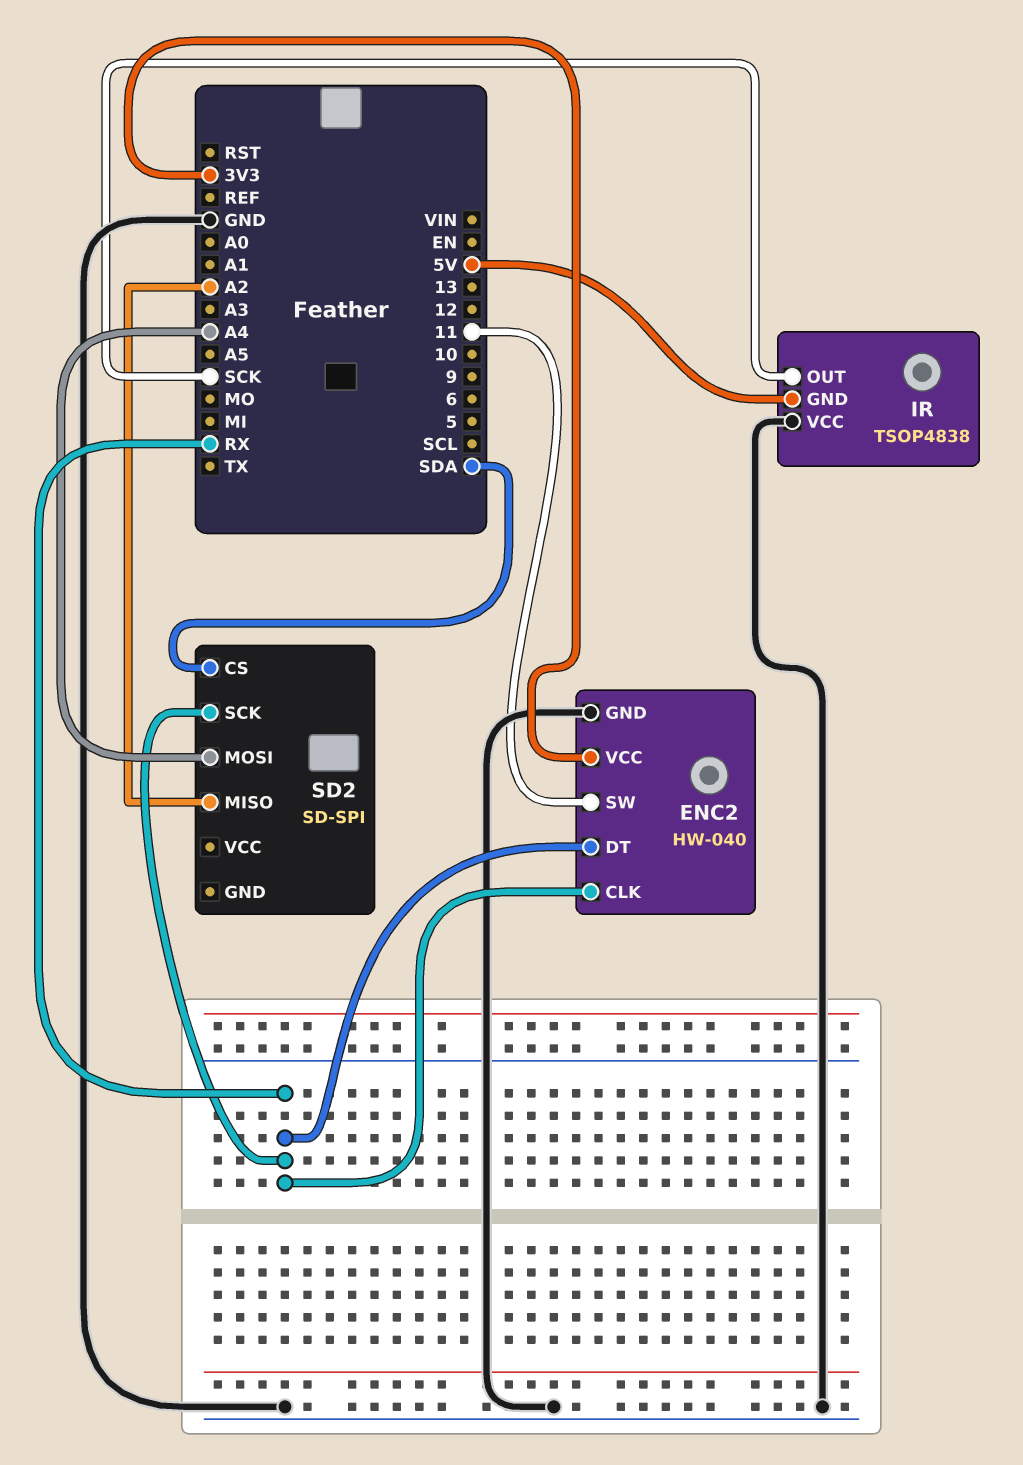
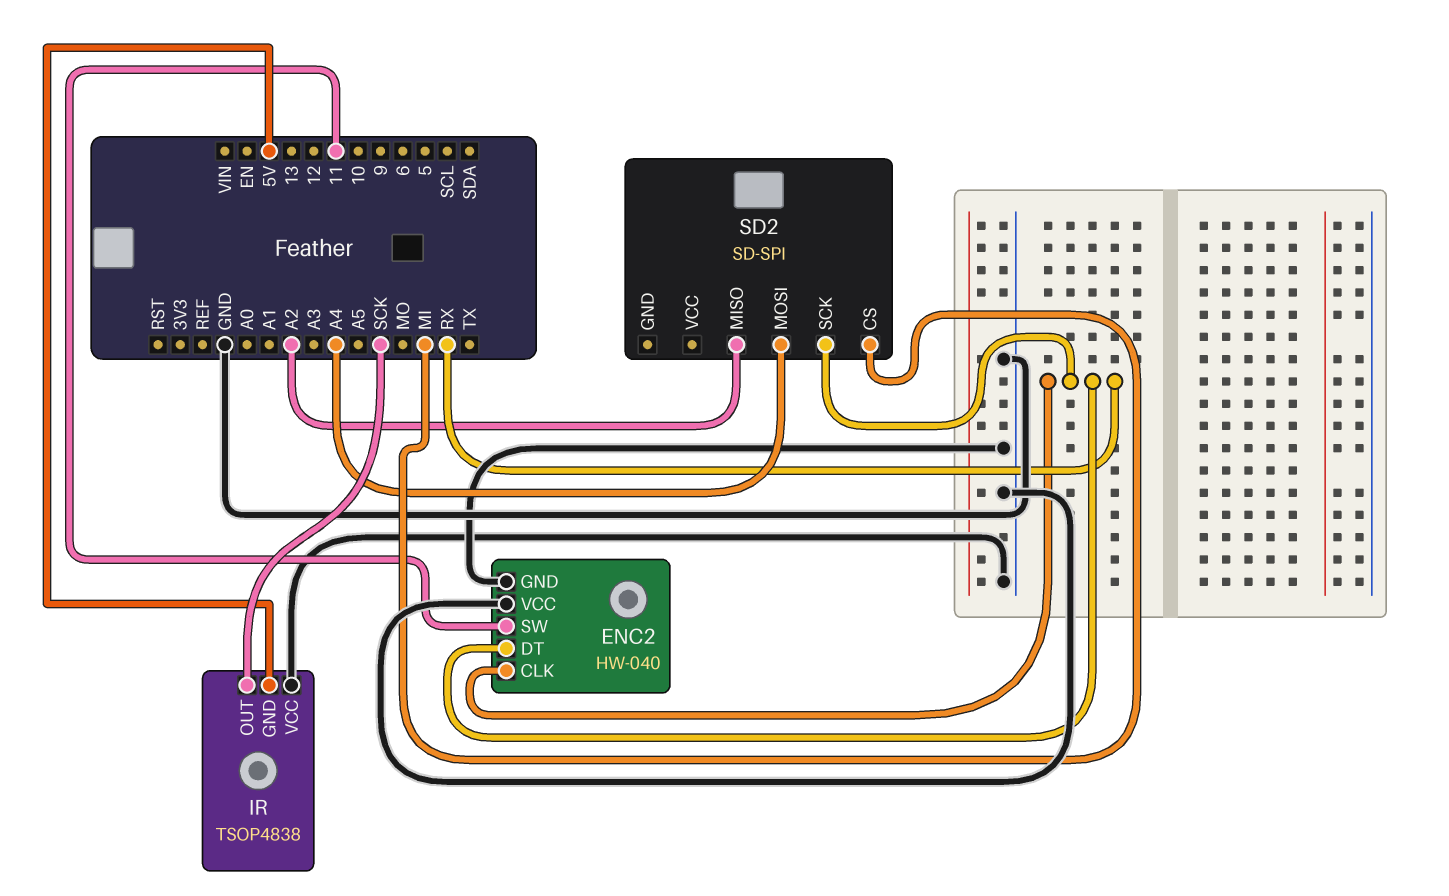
ENC2 pin VCC: 3V3 -> GND
SD2 pin CS: SDA -> MI

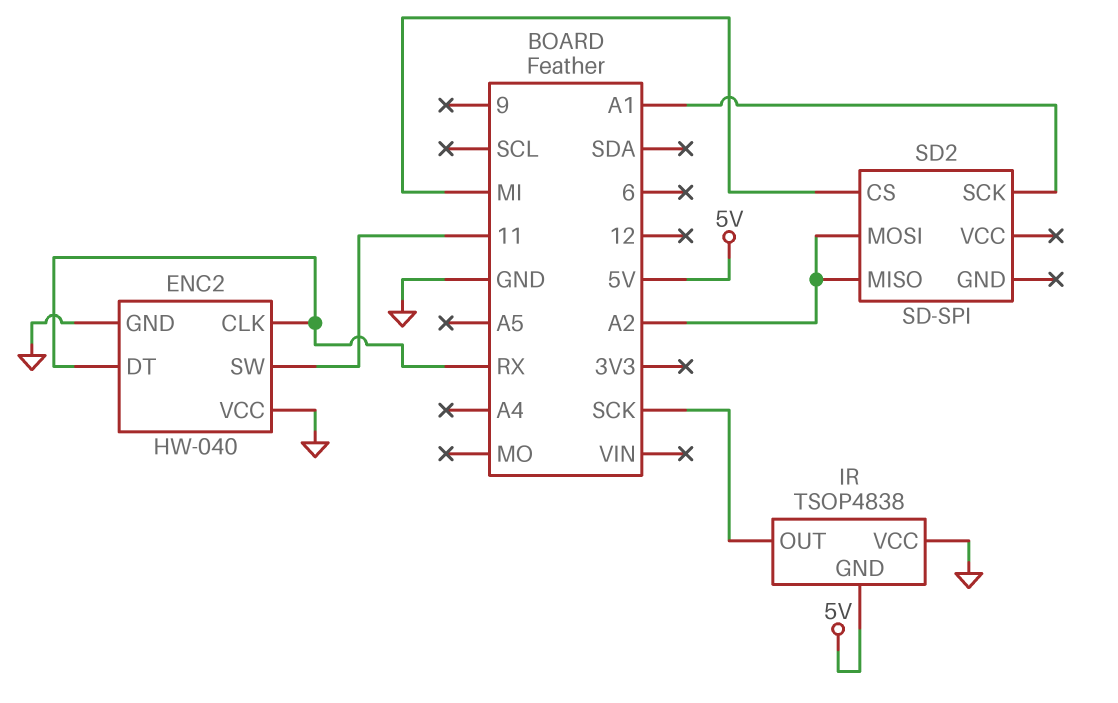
SD2 pin MOSI: A4 -> A2
SD2 pin SCK: RX -> A1

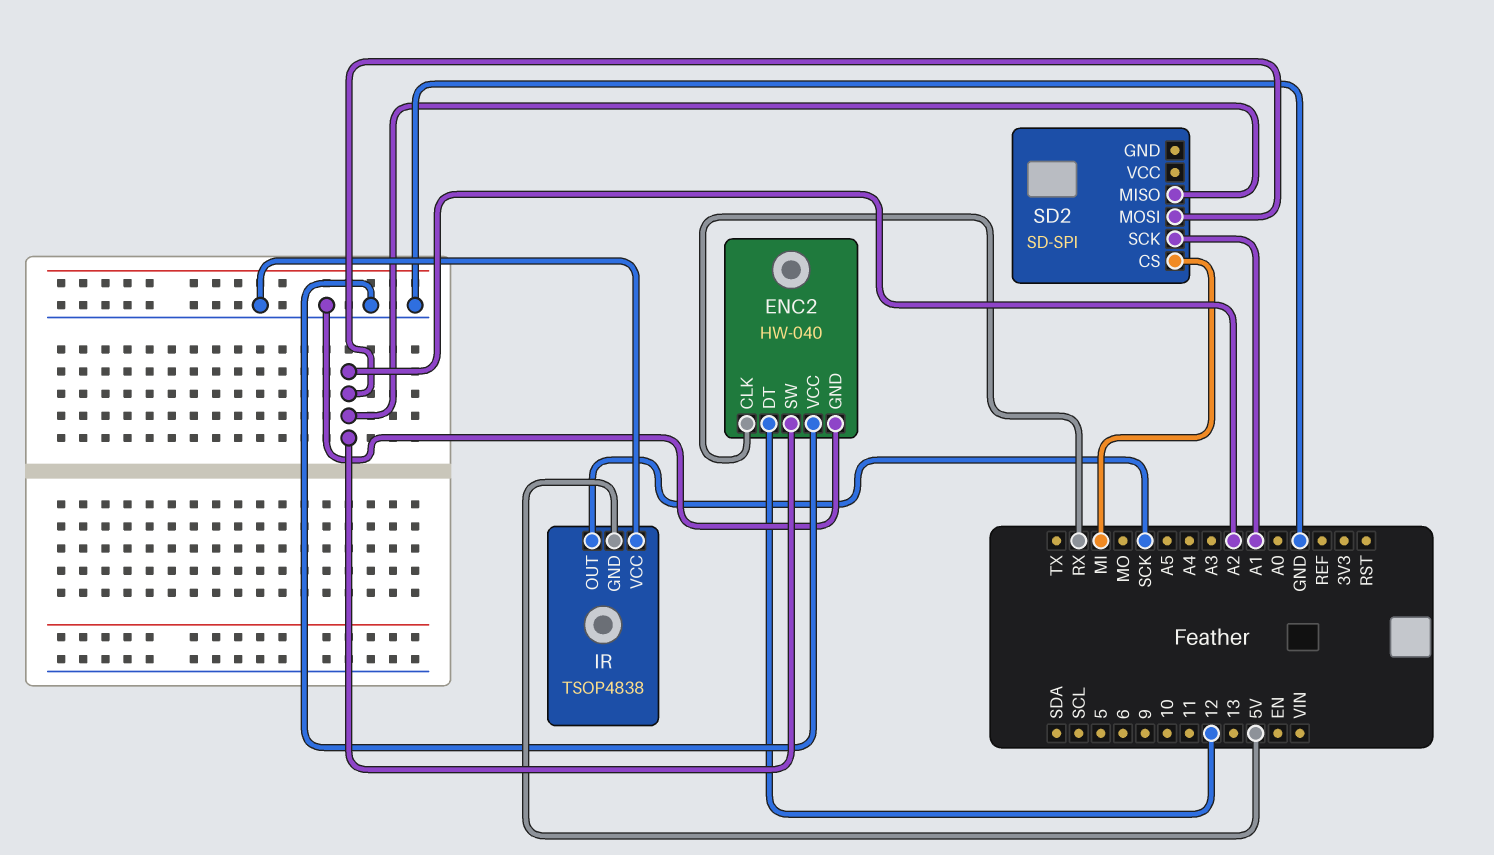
ENC2 pin DT: RX -> 12
ENC2 pin SW: 11 -> A2

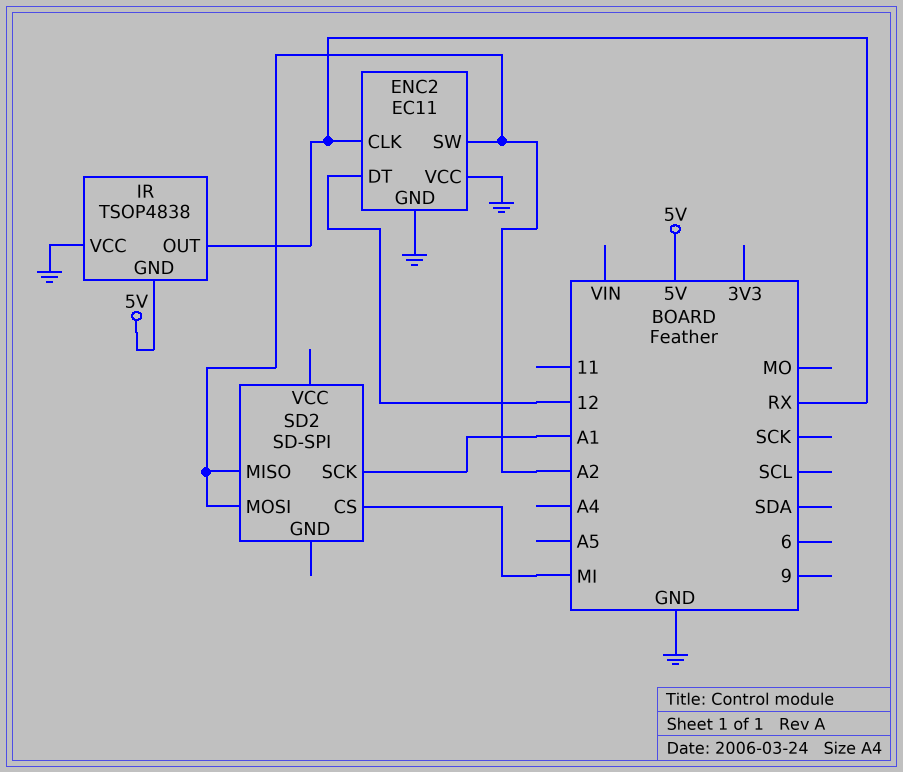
ENC2: HW-040 -> EC11
IR pin OUT: SCK -> RX

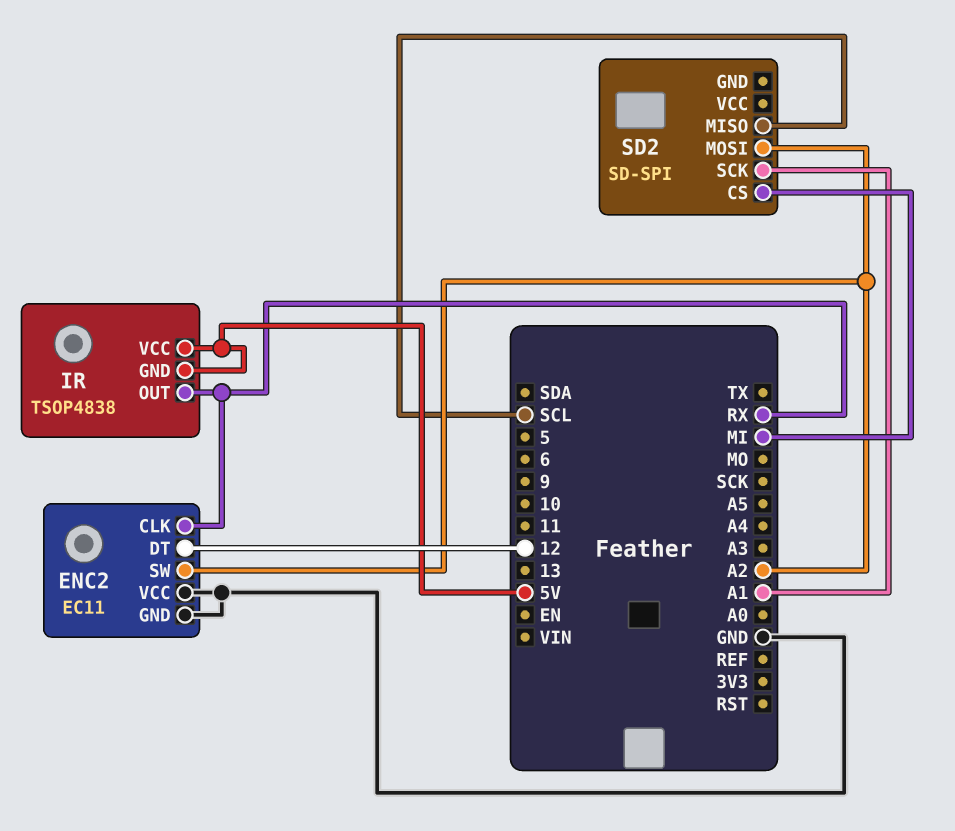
IR pin VCC: GND -> 5V
SD2 pin MISO: A2 -> SCL

